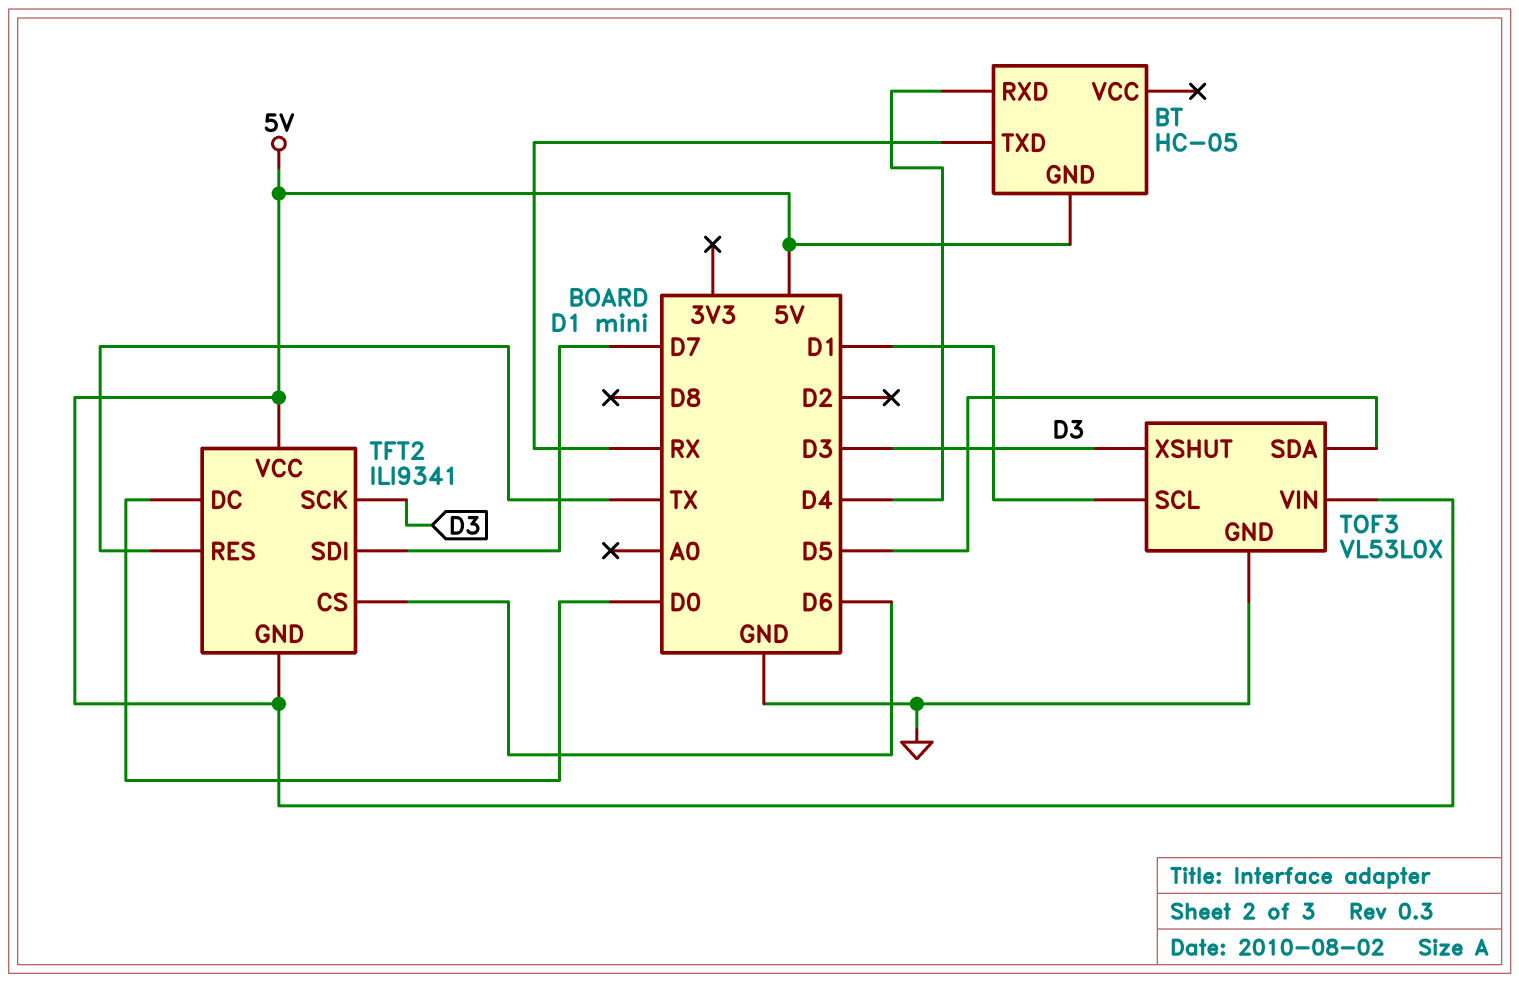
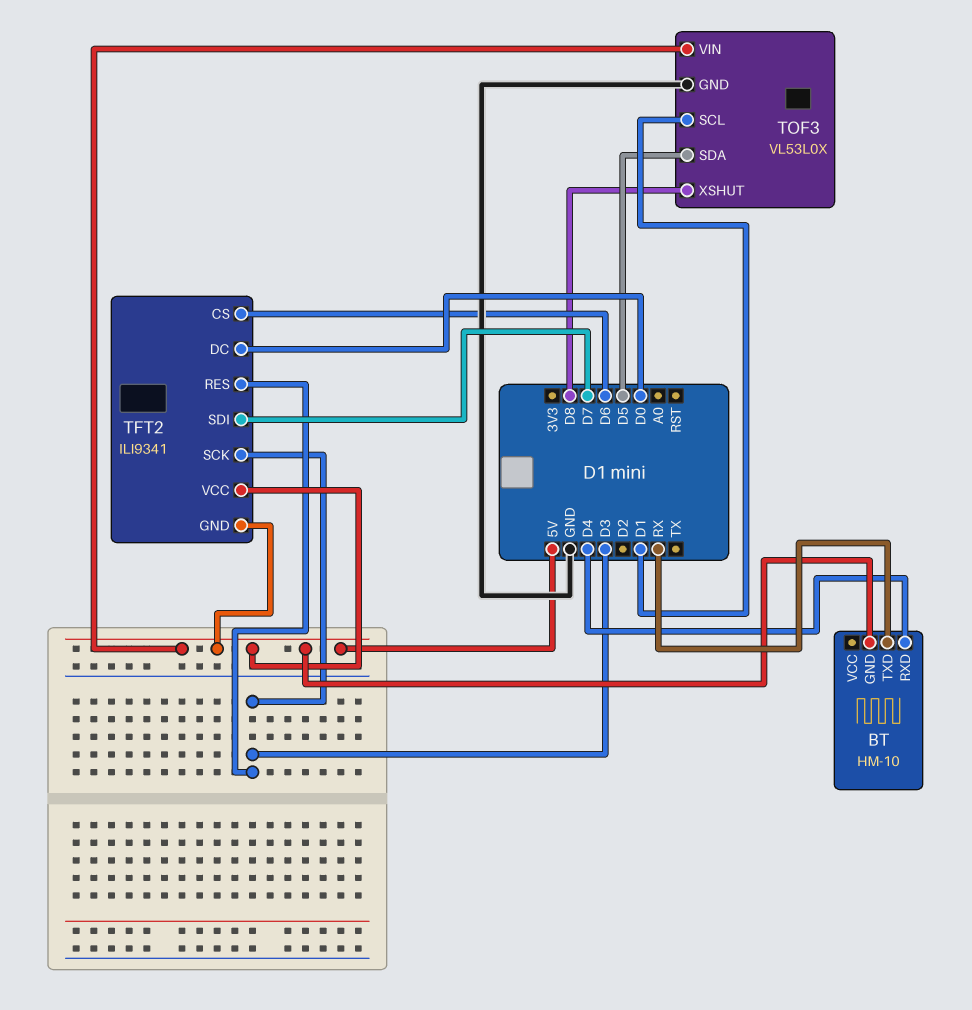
BT: HC-05 -> HM-10
TFT2 pin RES: TX -> D3
TOF3 pin XSHUT: D3 -> D8

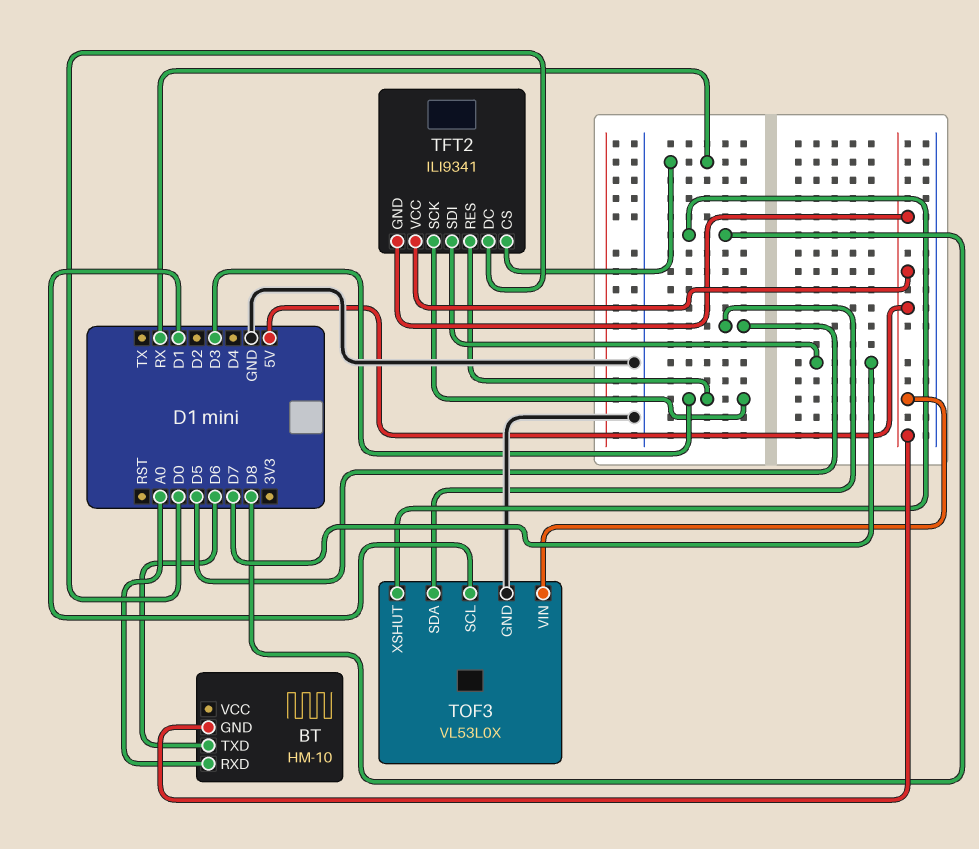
BT pin RXD: D4 -> A0
BT pin TXD: RX -> D6
TFT2 pin CS: D6 -> RX

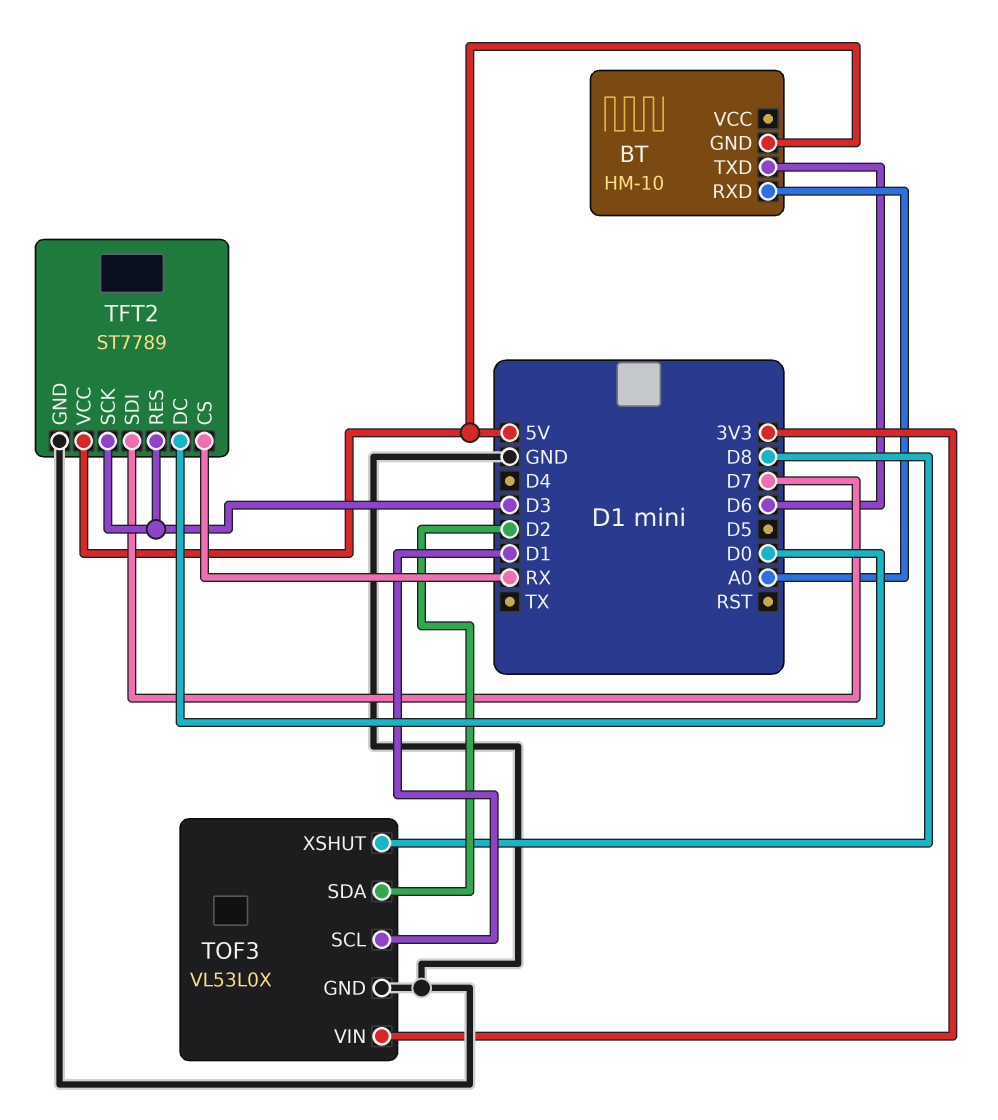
TFT2: ILI9341 -> ST7789
TFT2 pin GND: 5V -> GND
TOF3 pin SDA: D5 -> D2
TOF3 pin VIN: 5V -> 3V3

